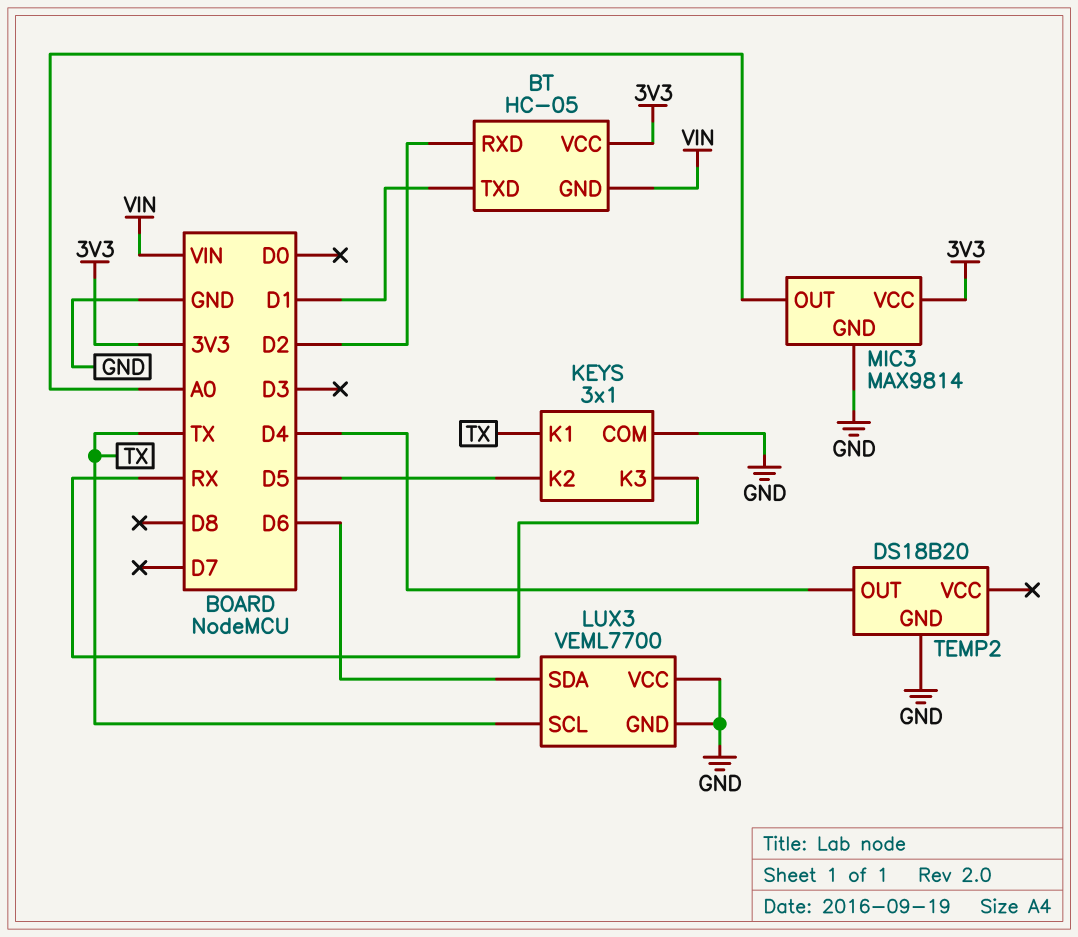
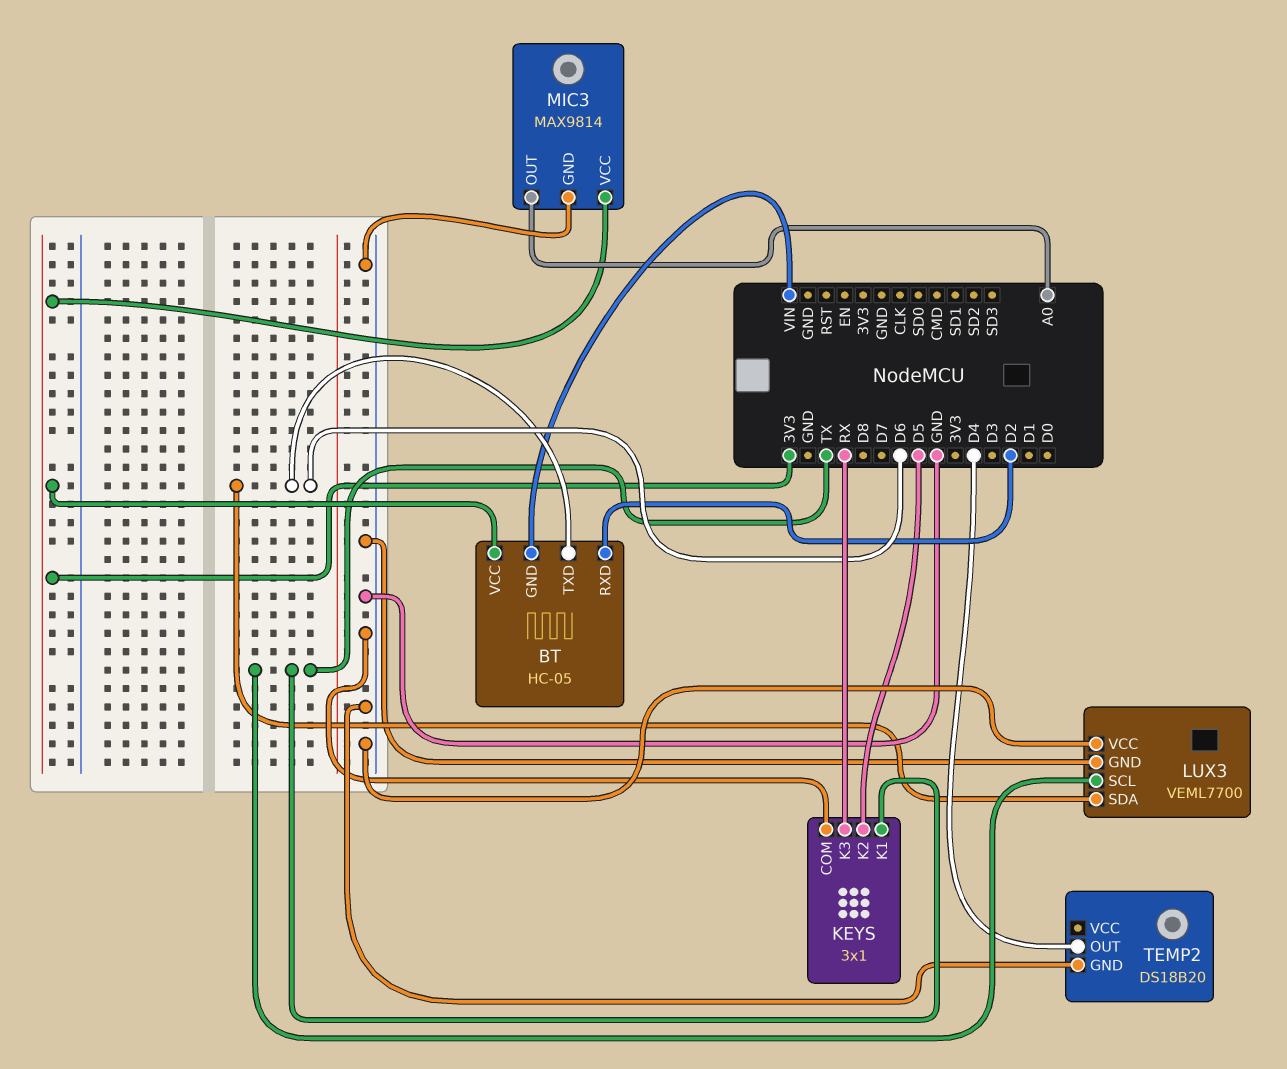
BT pin TXD: D1 -> D6

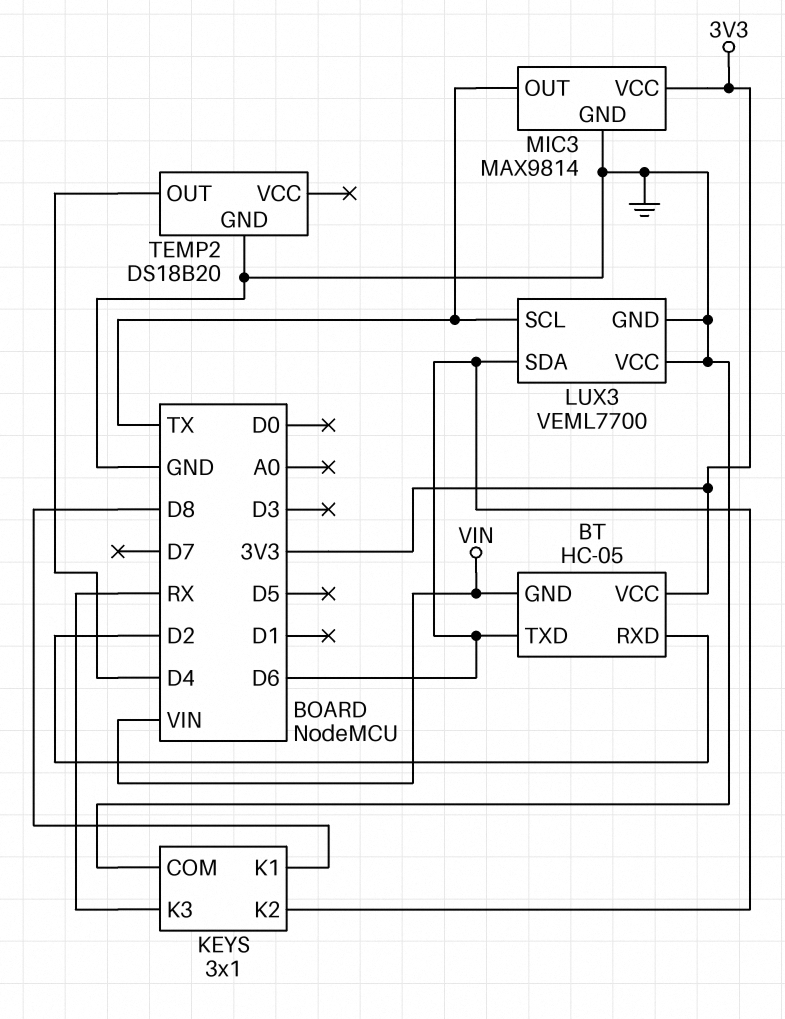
KEYS pin K1: TX -> D8
KEYS pin K2: D5 -> D6
MIC3 pin OUT: A0 -> TX

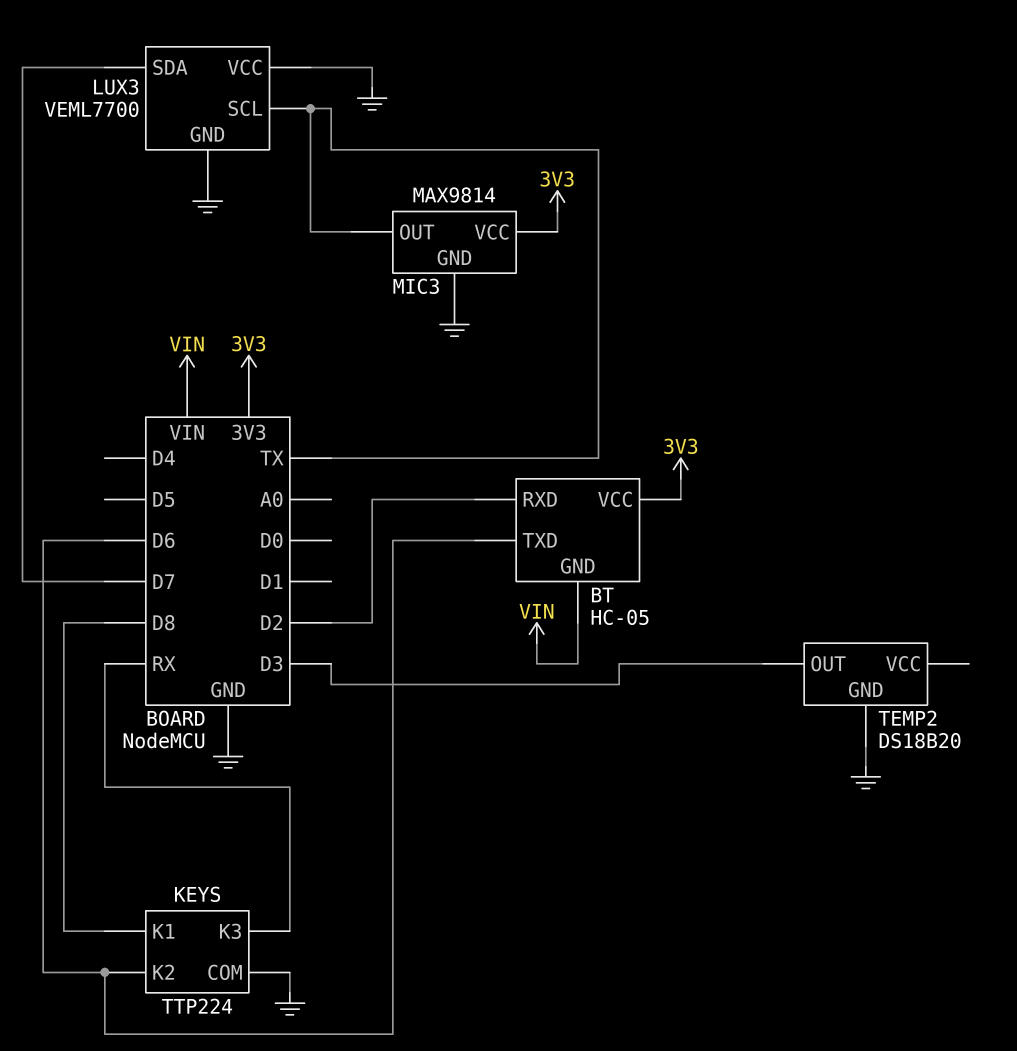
KEYS: 3x1 -> TTP224
LUX3 pin SDA: D6 -> D7
TEMP2 pin OUT: D4 -> D3

